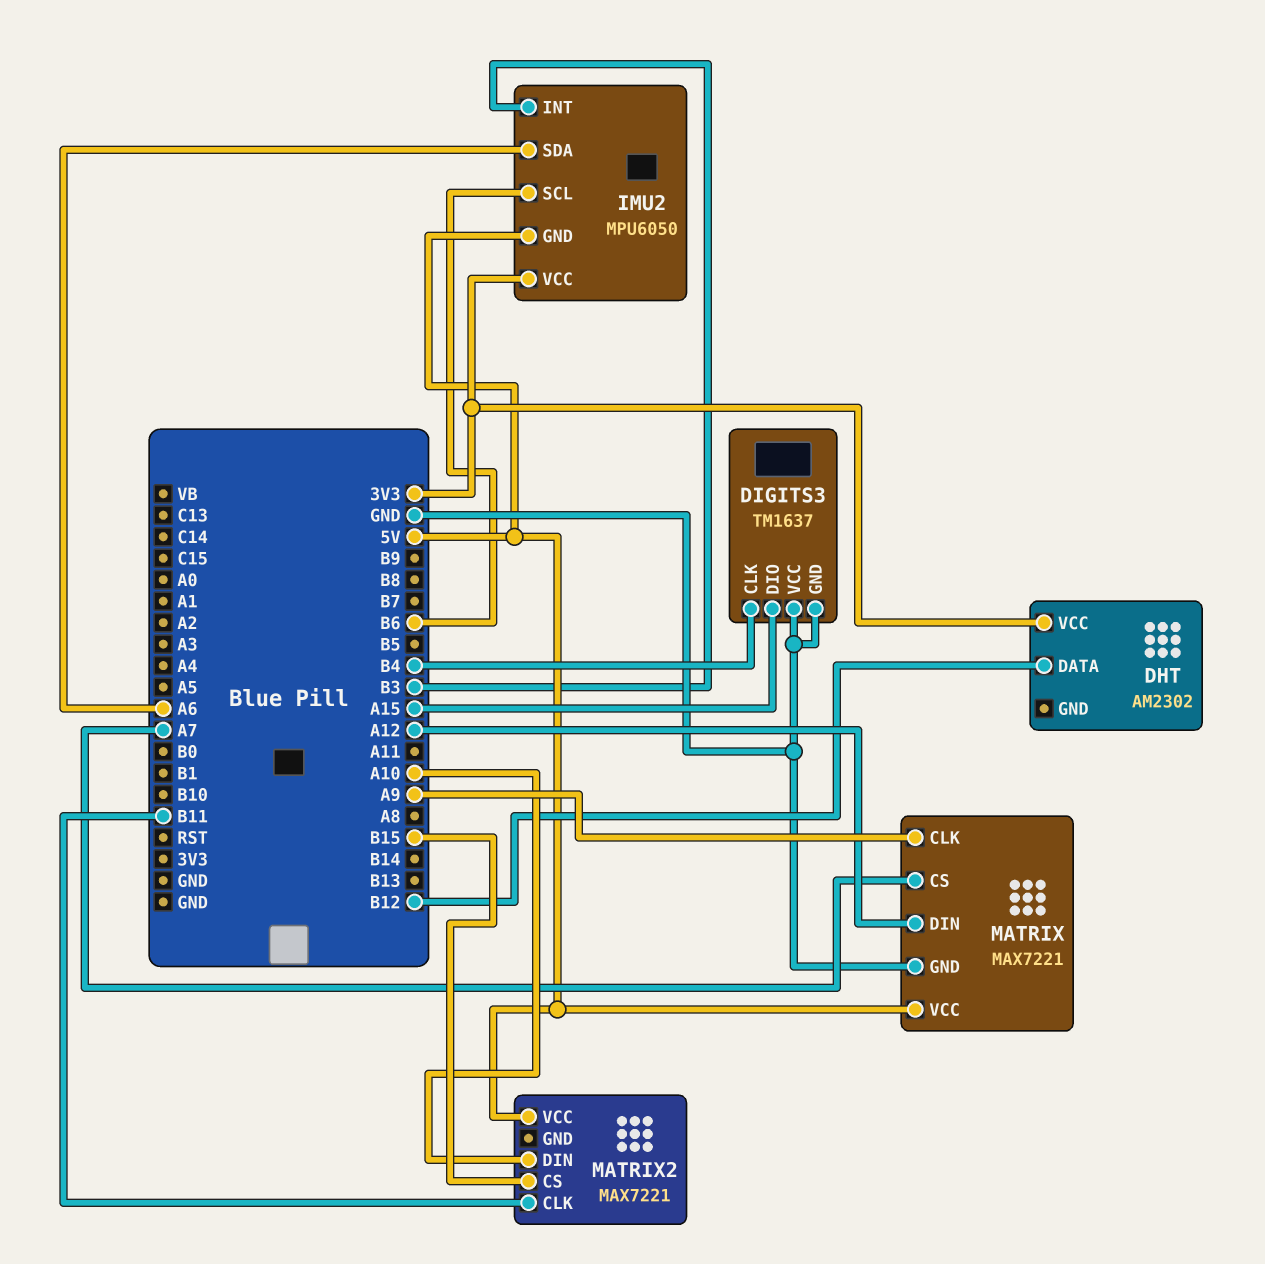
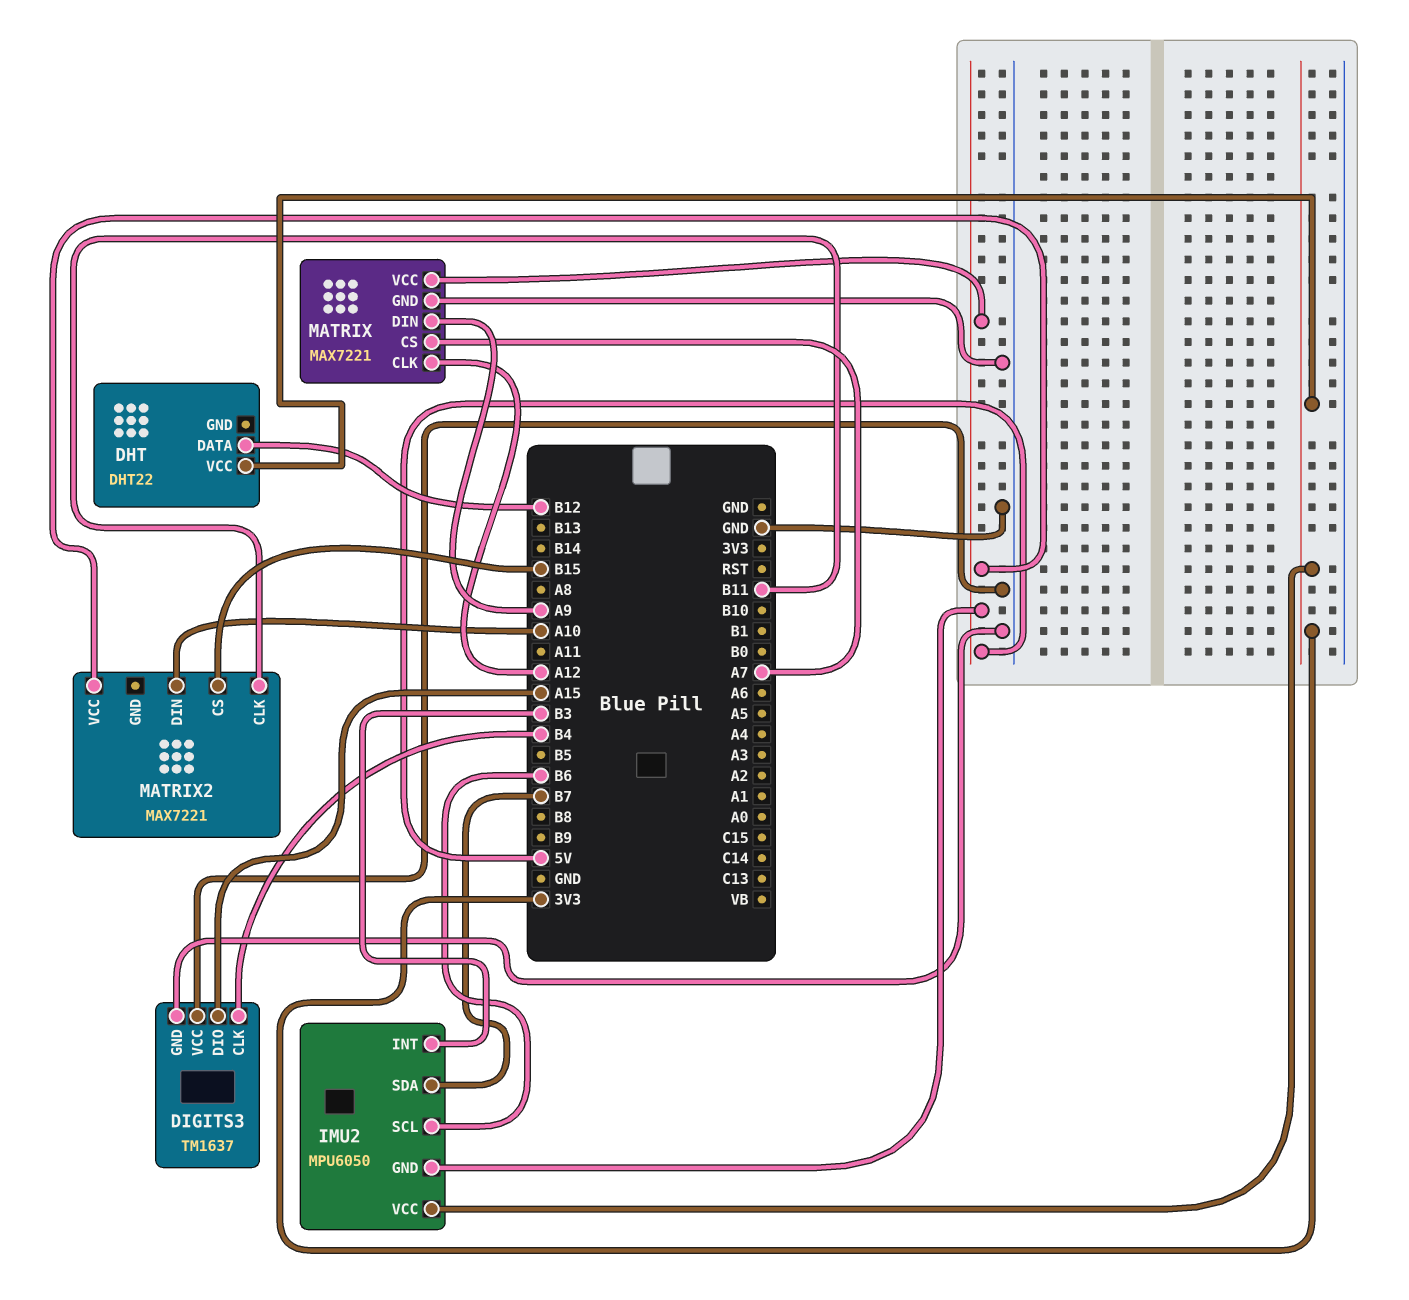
DHT: AM2302 -> DHT22
IMU2 pin SDA: A6 -> B7
MATRIX pin CLK: A9 -> A12
MATRIX pin DIN: A12 -> A9

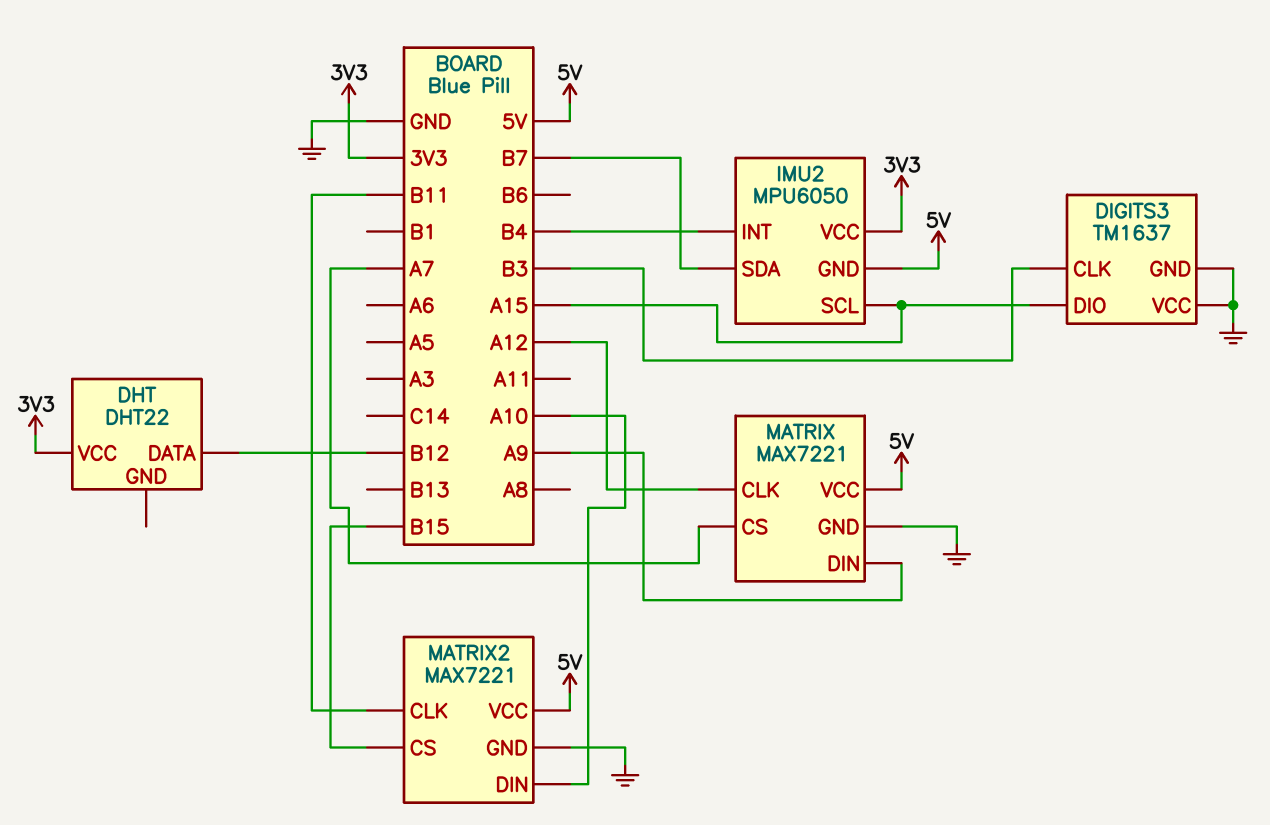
DIGITS3 pin CLK: B4 -> B3
IMU2 pin INT: B3 -> B4
IMU2 pin SCL: B6 -> A15
MATRIX2 pin GND: none -> GND

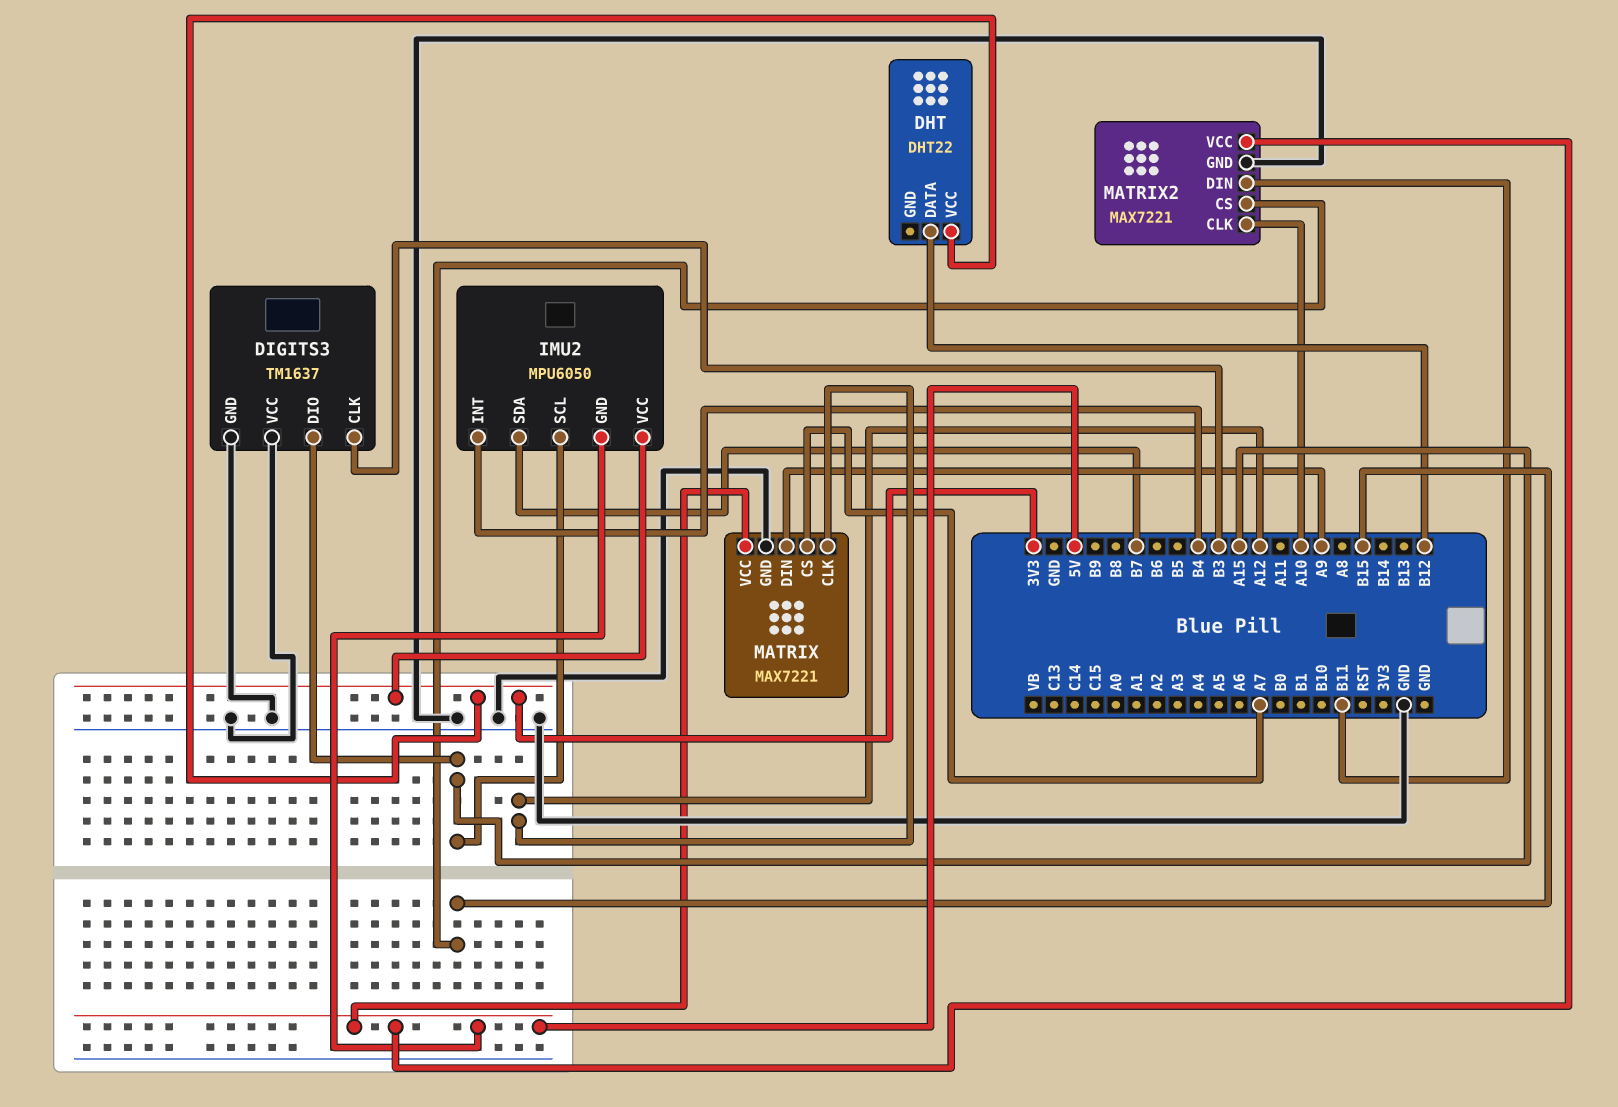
MATRIX2 pin CLK: B11 -> A10
MATRIX2 pin DIN: A10 -> B11

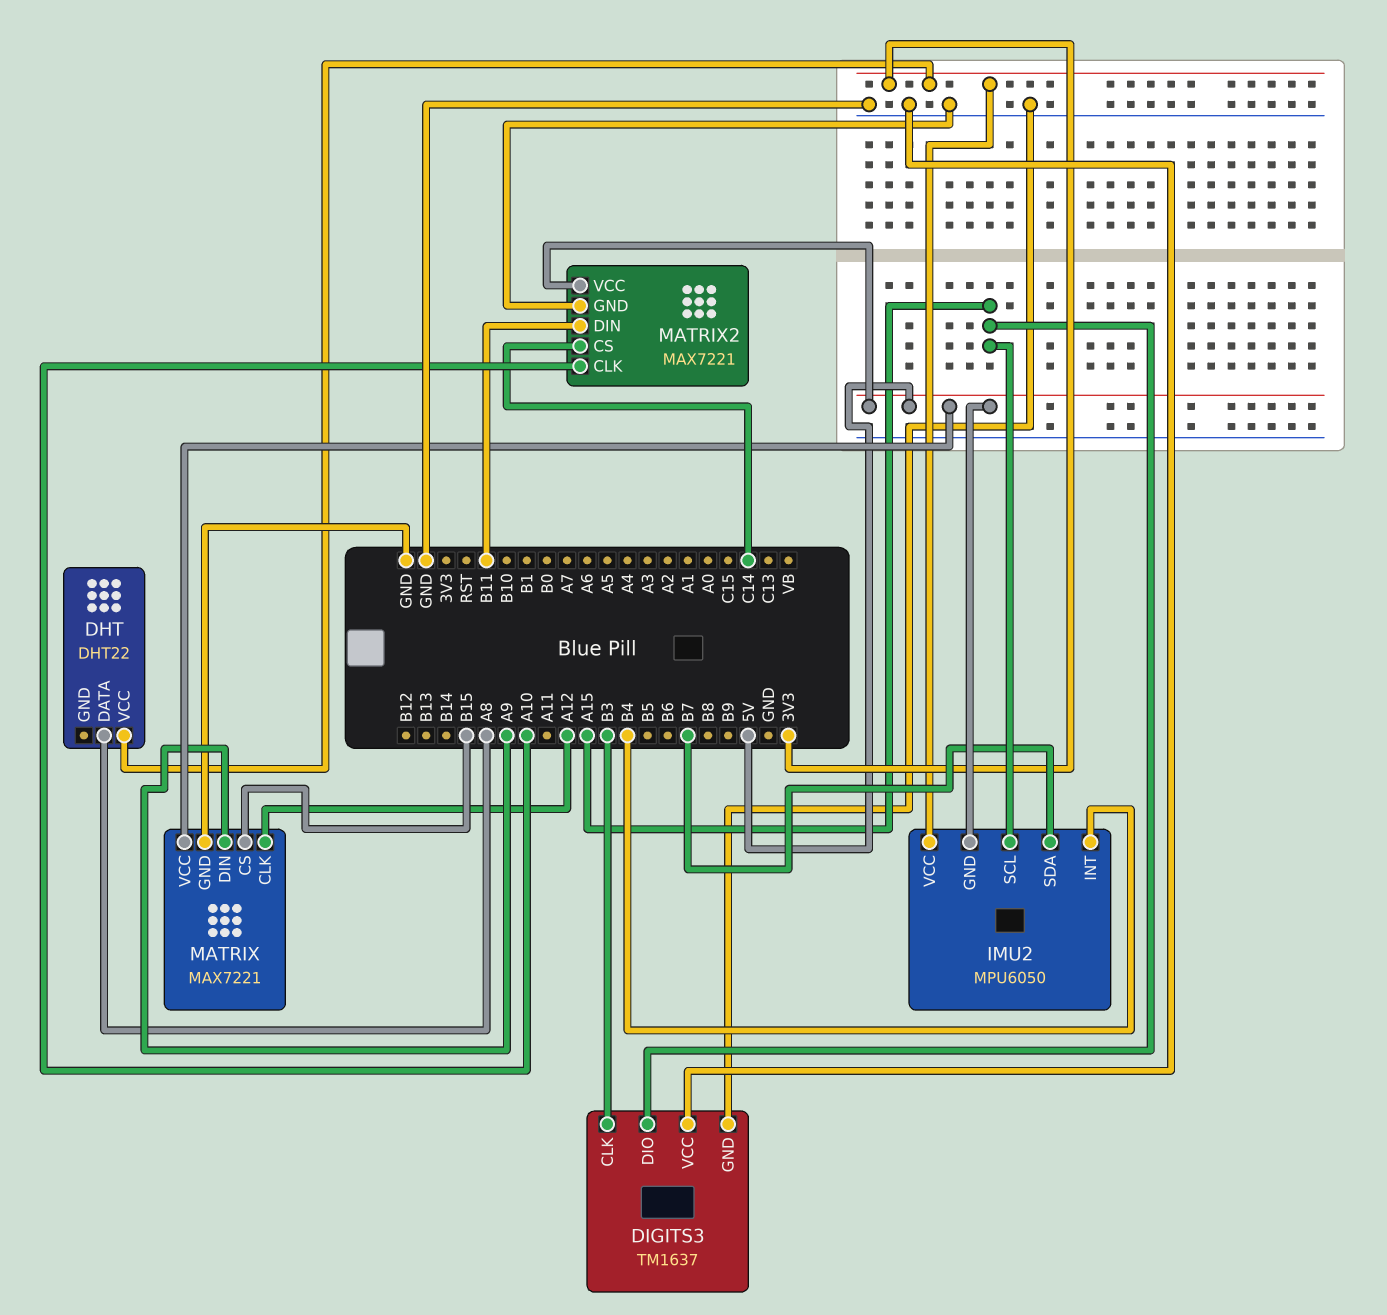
DHT pin DATA: B12 -> A8
MATRIX pin CS: A7 -> B15
MATRIX2 pin CS: B15 -> C14

